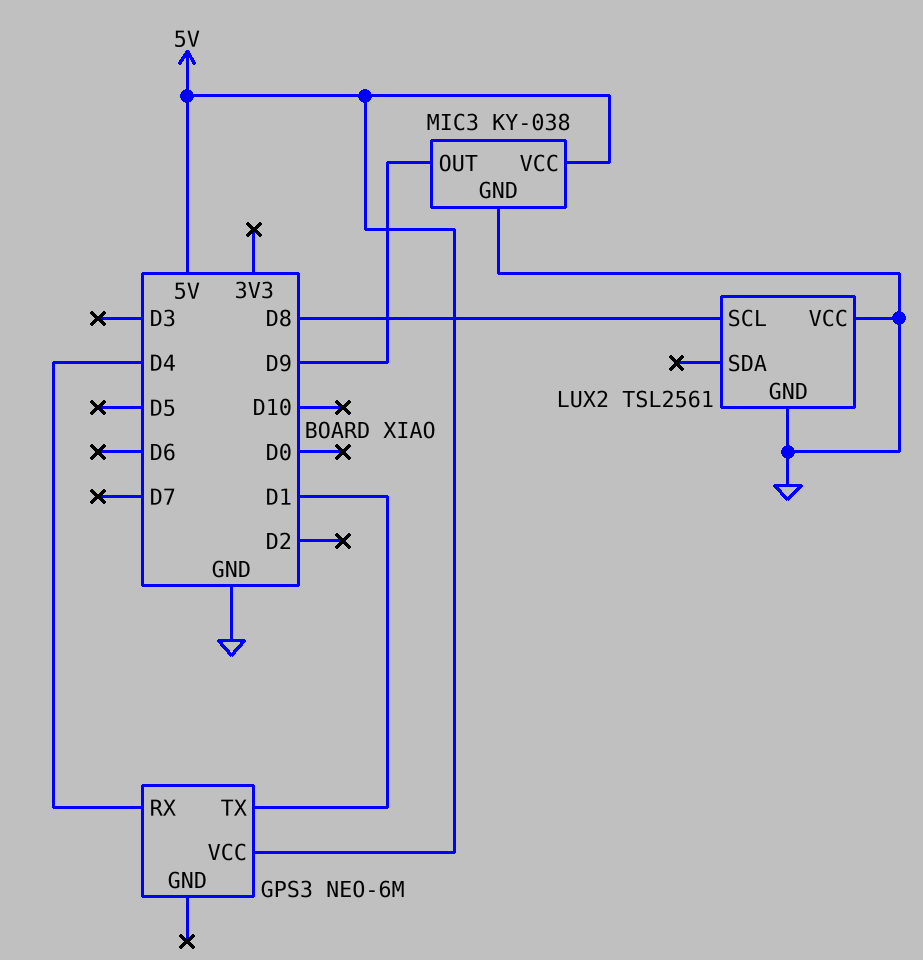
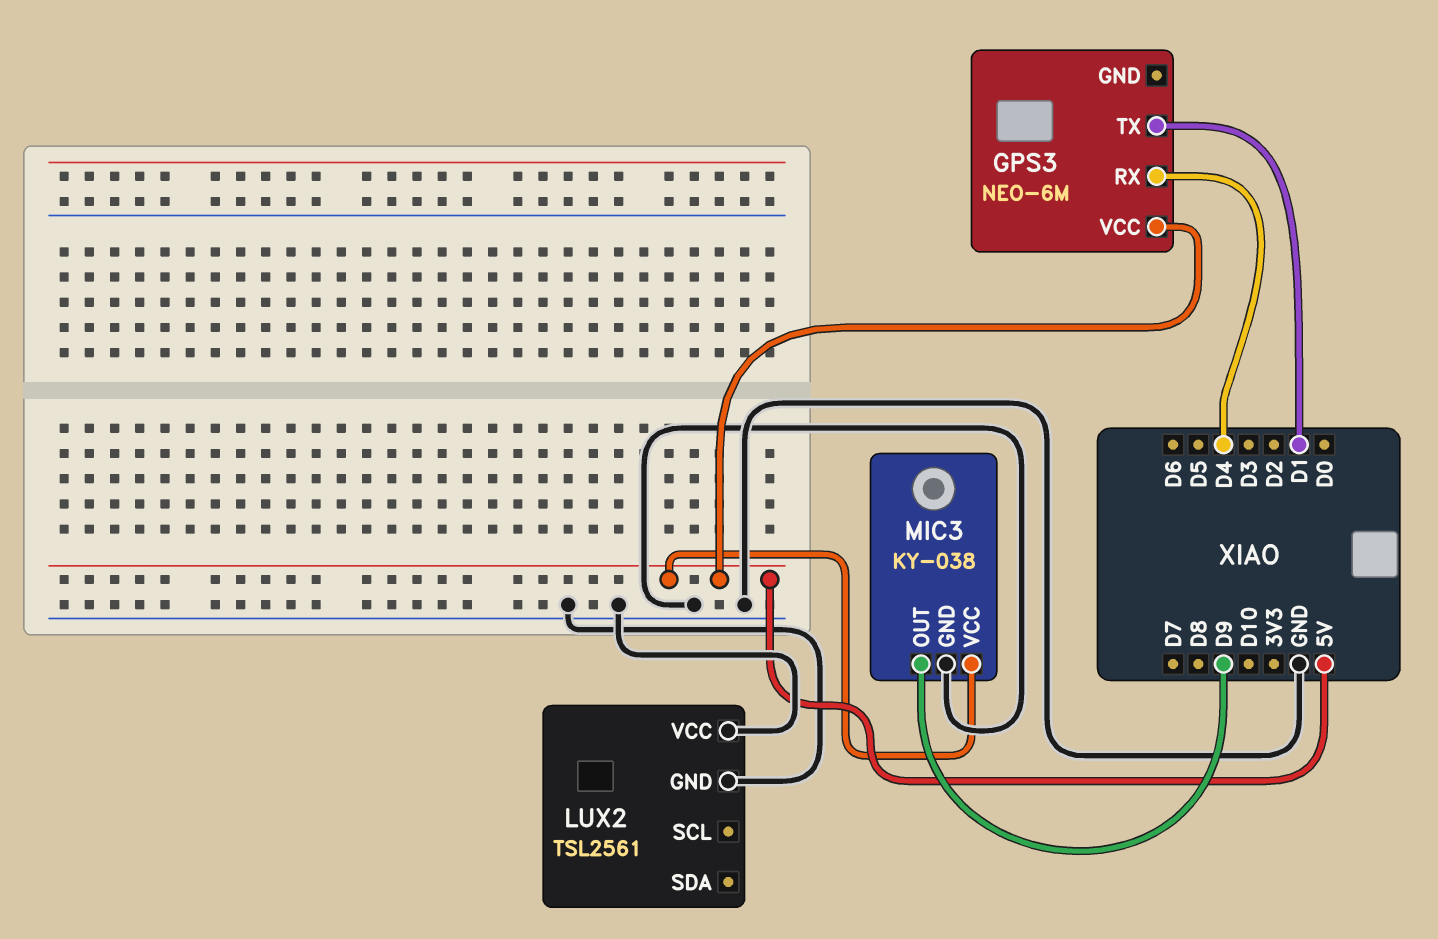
LUX2 pin SCL: D8 -> none

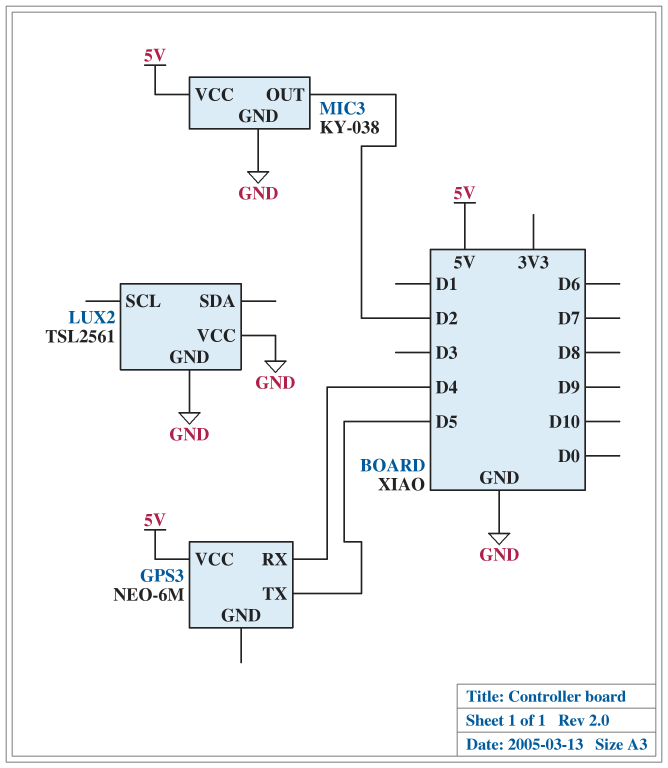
GPS3 pin TX: D1 -> D5
MIC3 pin OUT: D9 -> D2

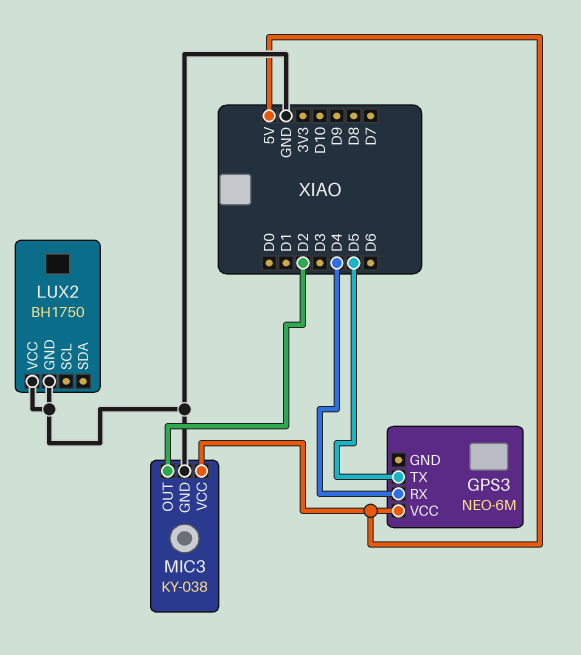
LUX2: TSL2561 -> BH1750

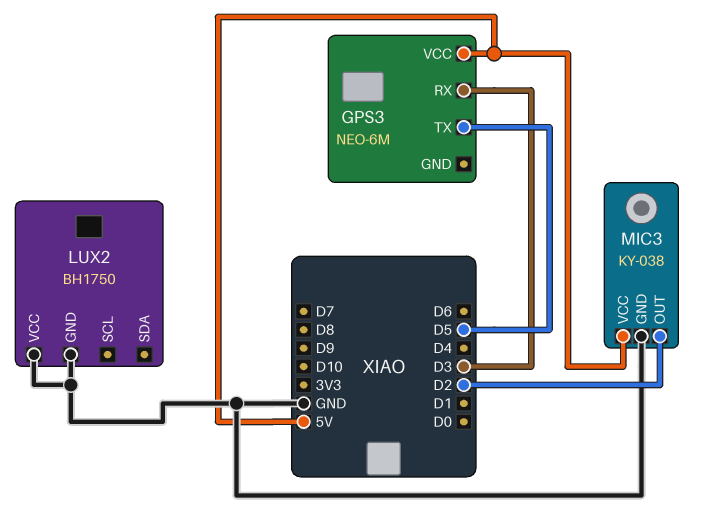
GPS3 pin RX: D4 -> D3

